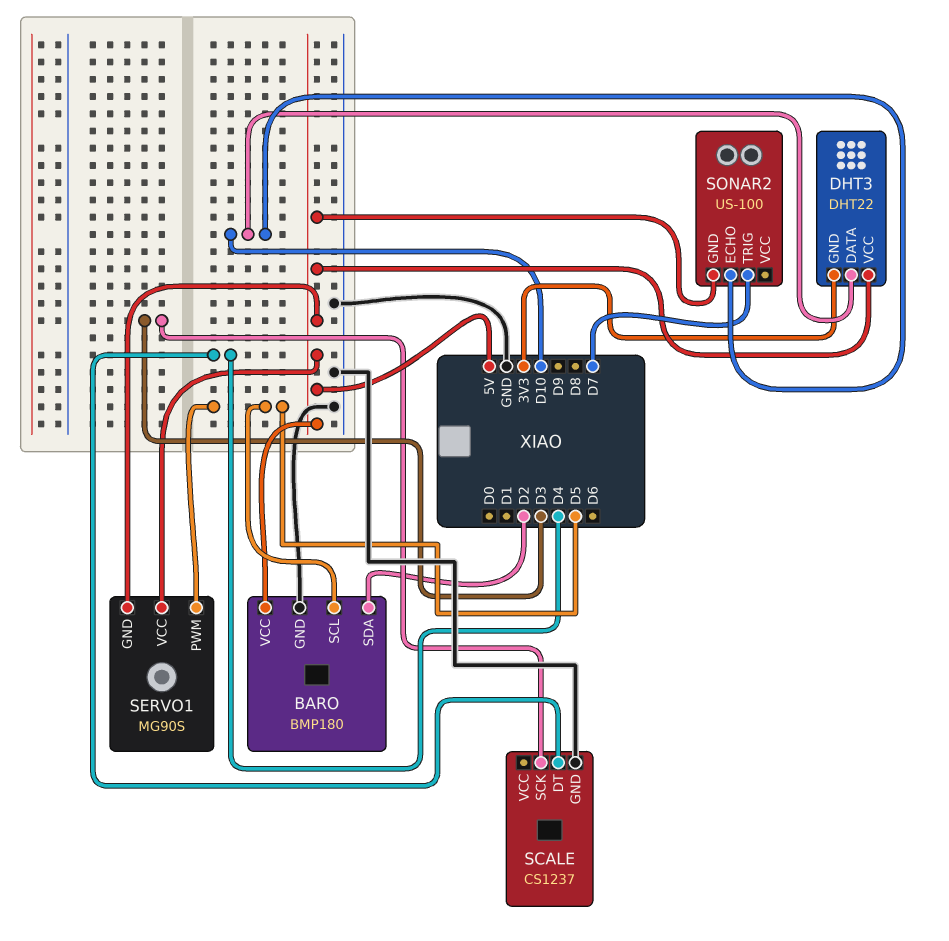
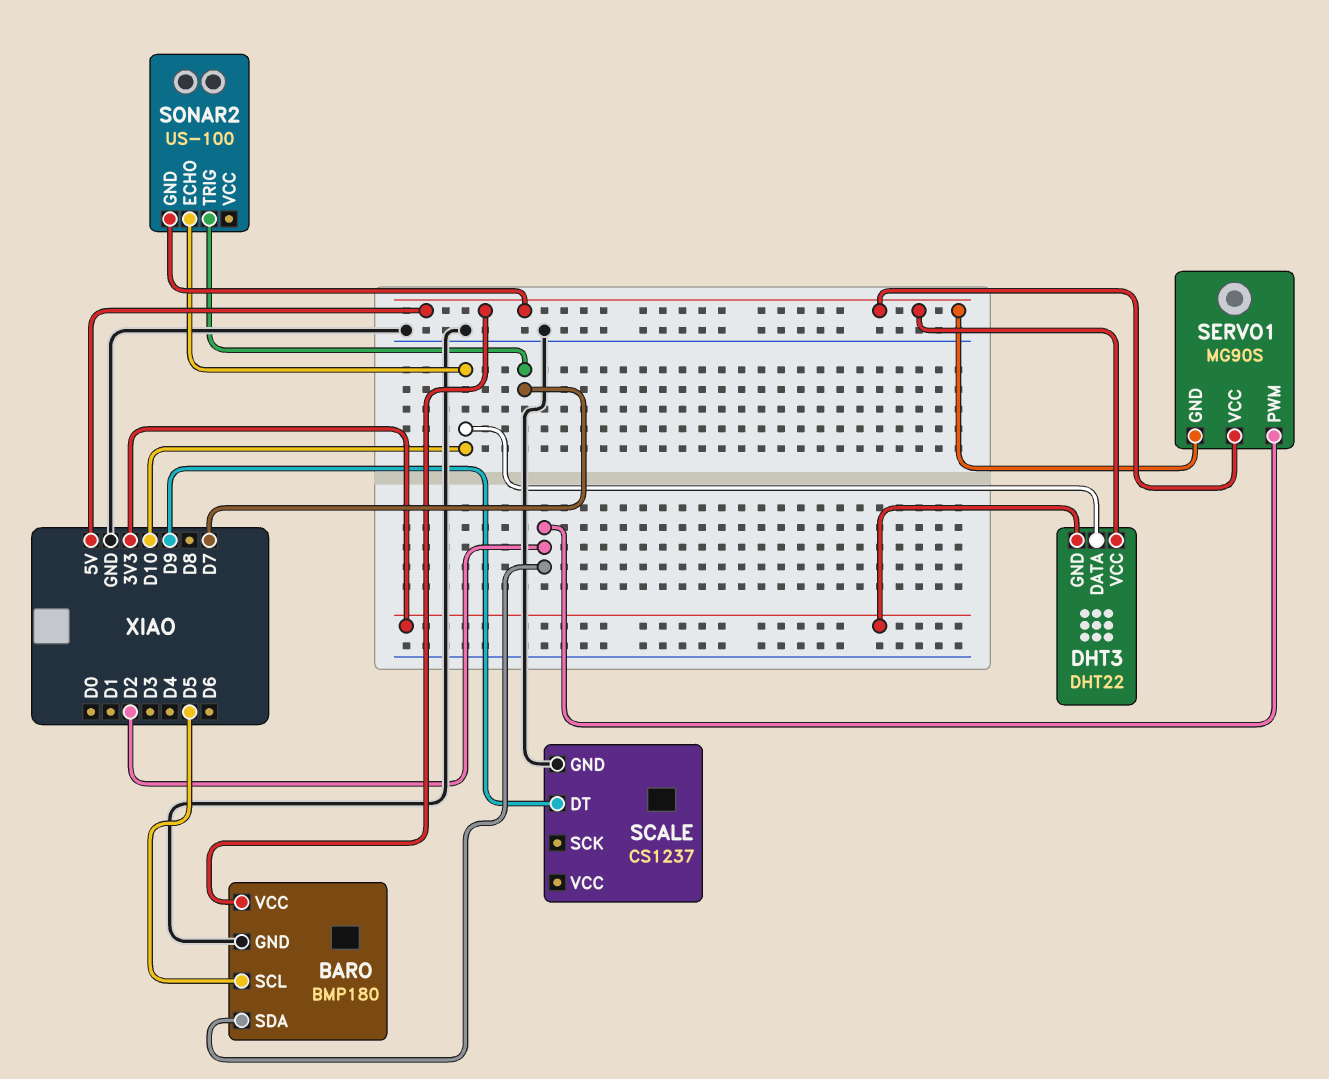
SCALE pin DT: D4 -> D9
SCALE pin SCK: D3 -> none
SERVO1 pin PWM: D5 -> D2

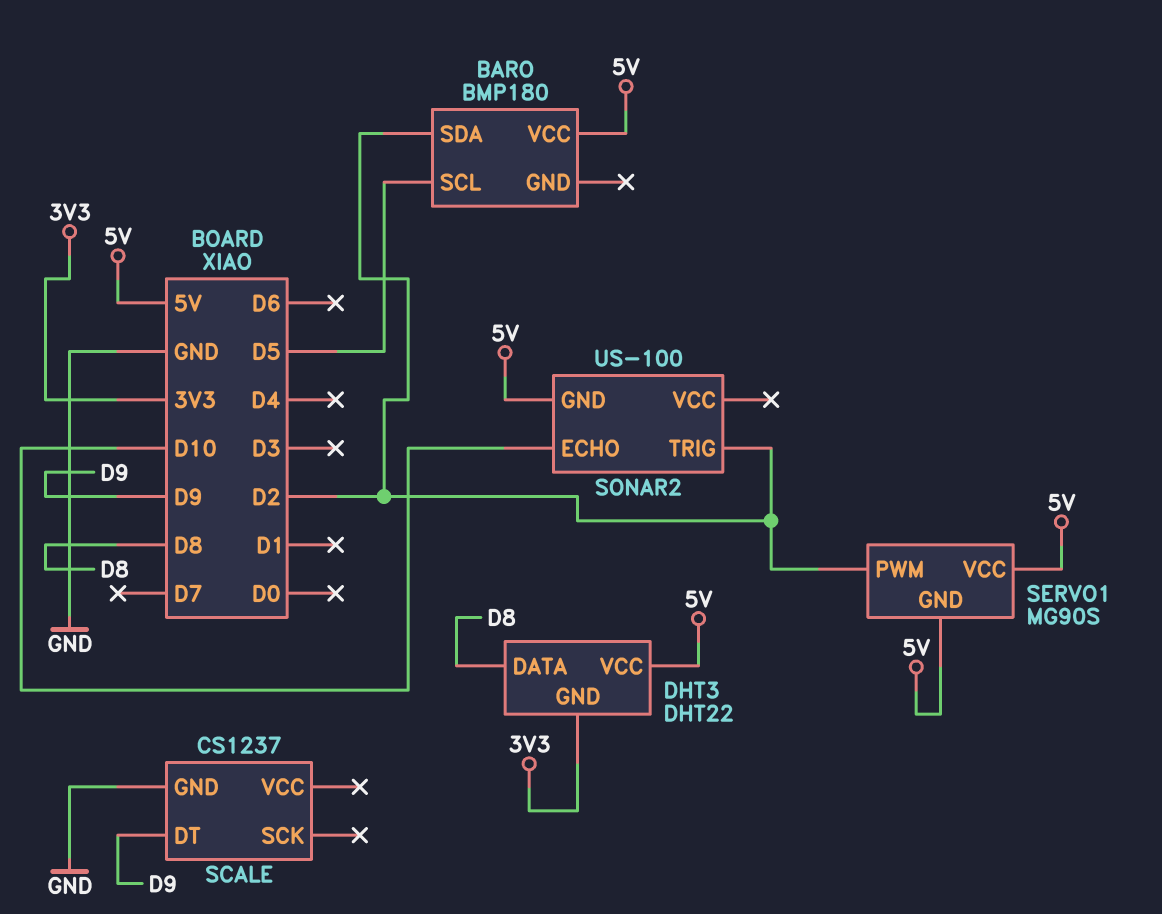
BARO pin GND: GND -> none
DHT3 pin DATA: D10 -> D8
SONAR2 pin TRIG: D7 -> D2

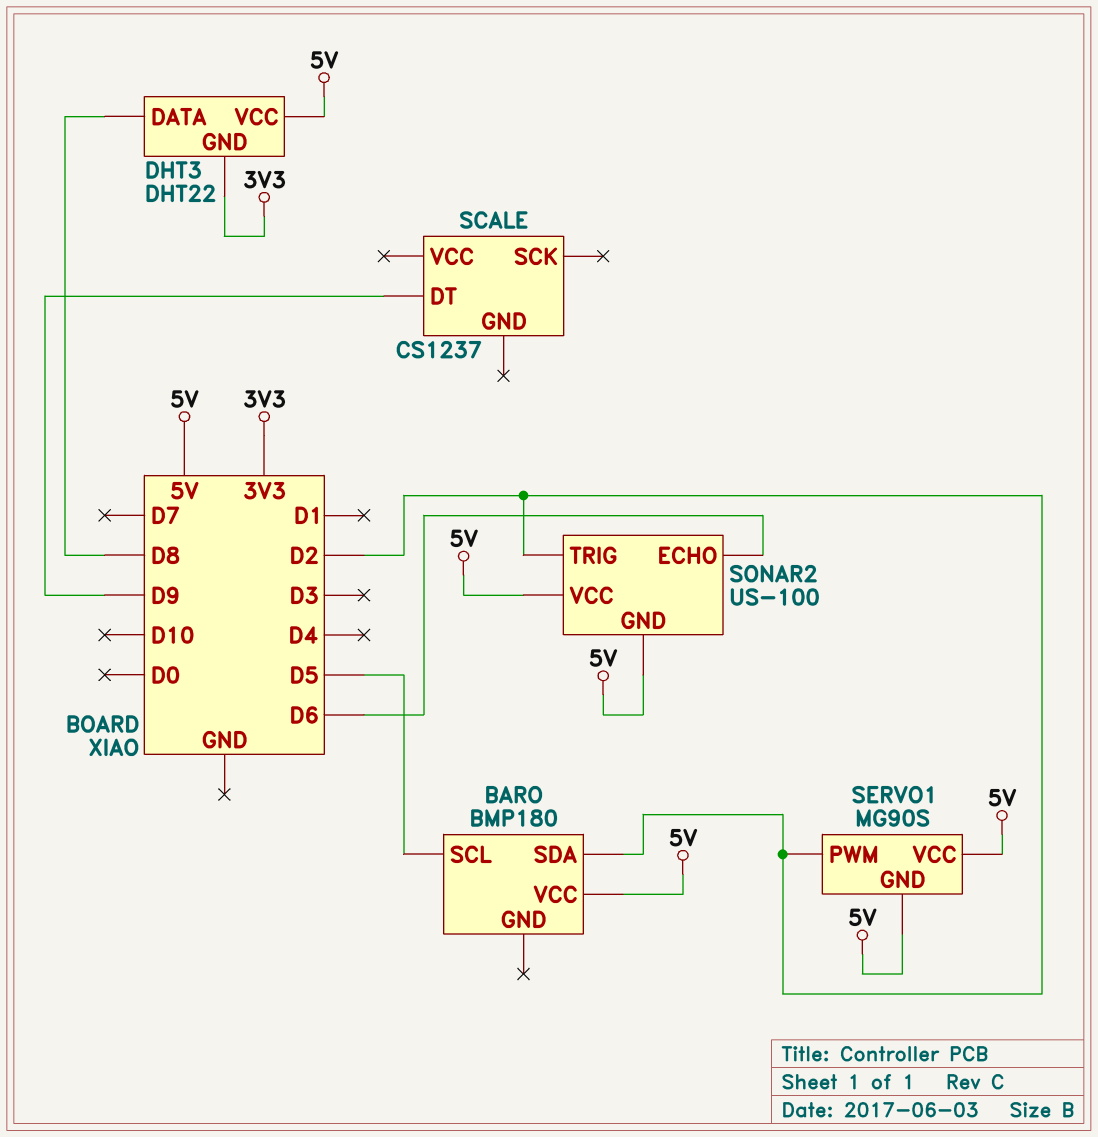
SCALE pin GND: GND -> none
SONAR2 pin ECHO: D10 -> D6
SONAR2 pin VCC: none -> 5V

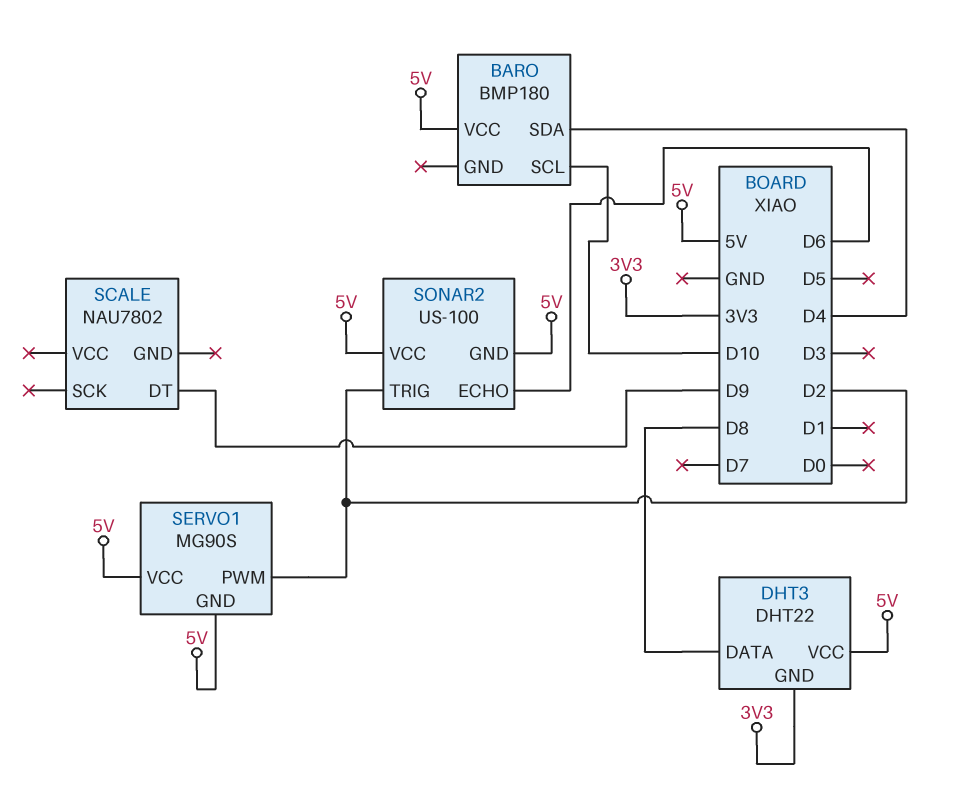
BARO pin SCL: D5 -> D10
BARO pin SDA: D2 -> D4
SCALE: CS1237 -> NAU7802

